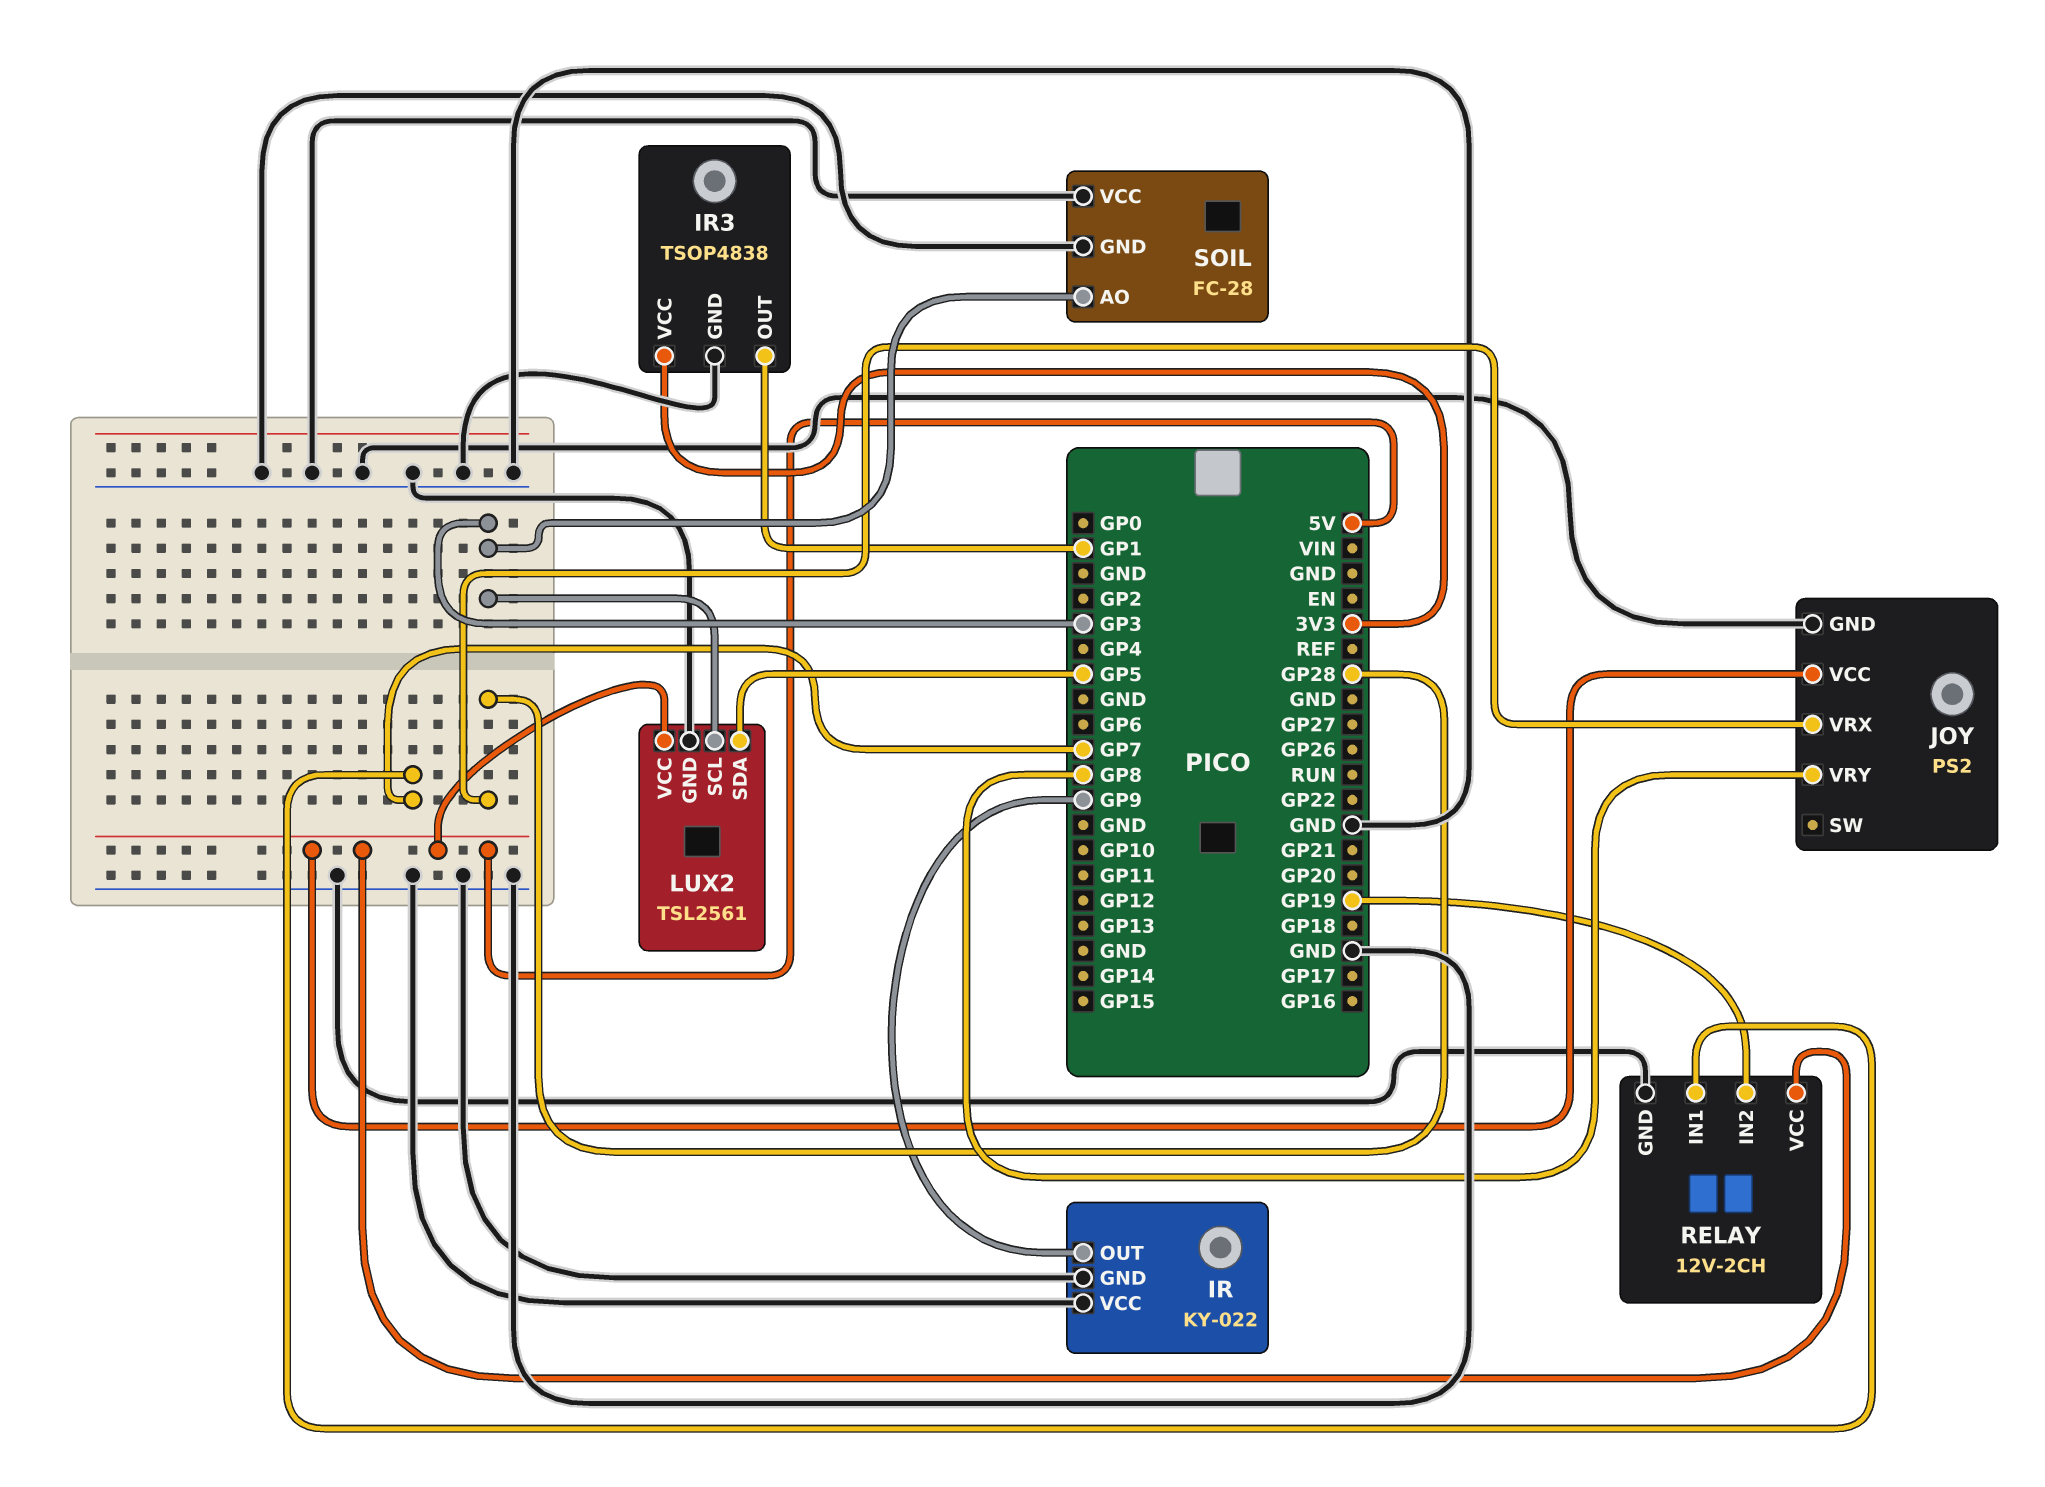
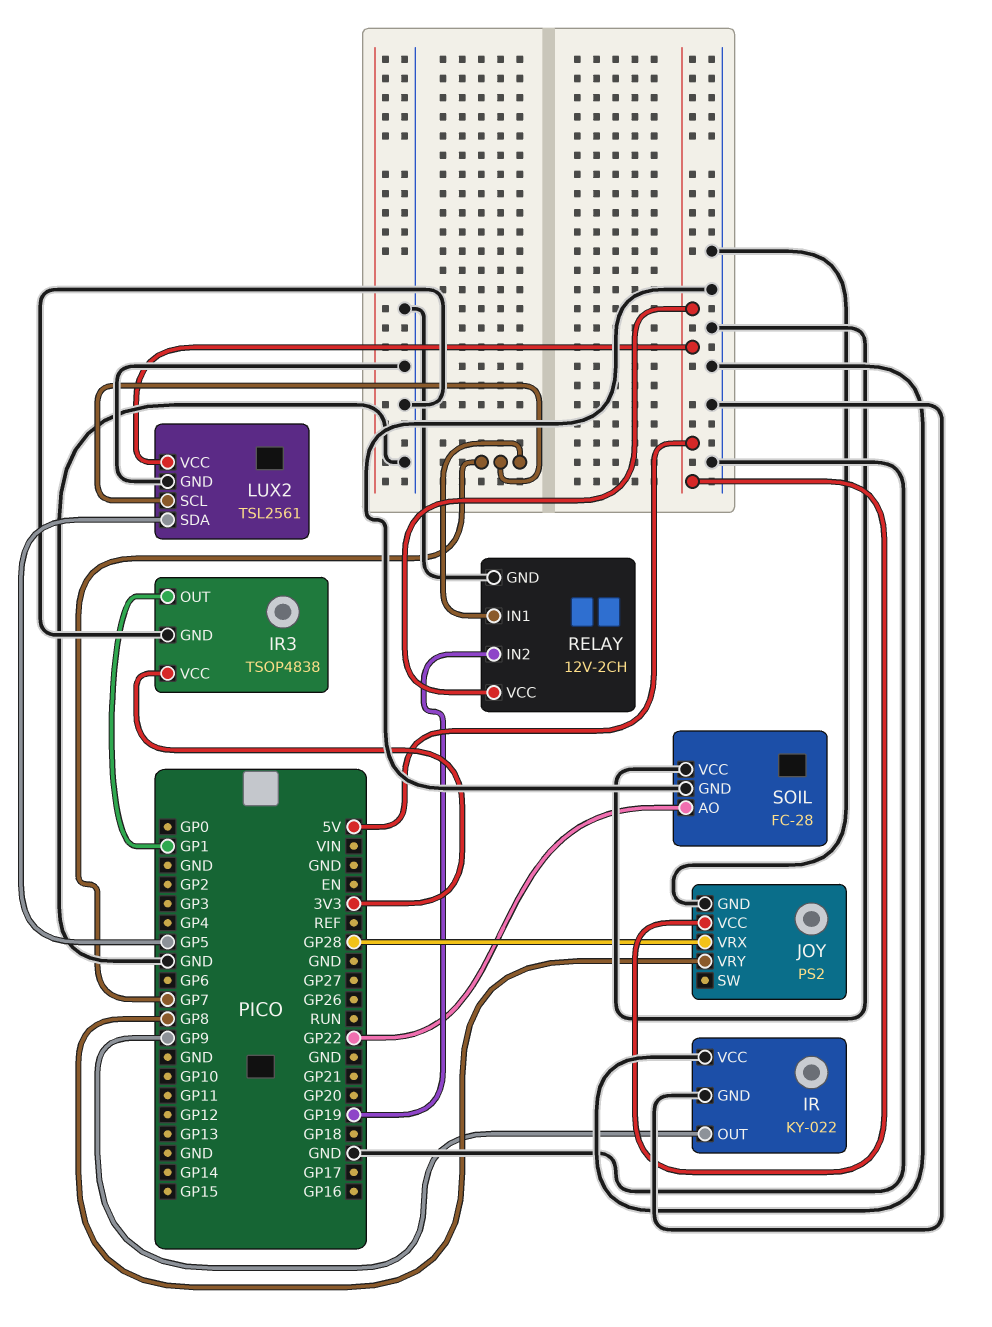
LUX2 pin SCL: GP3 -> GP7
SOIL pin AO: GP3 -> GP22

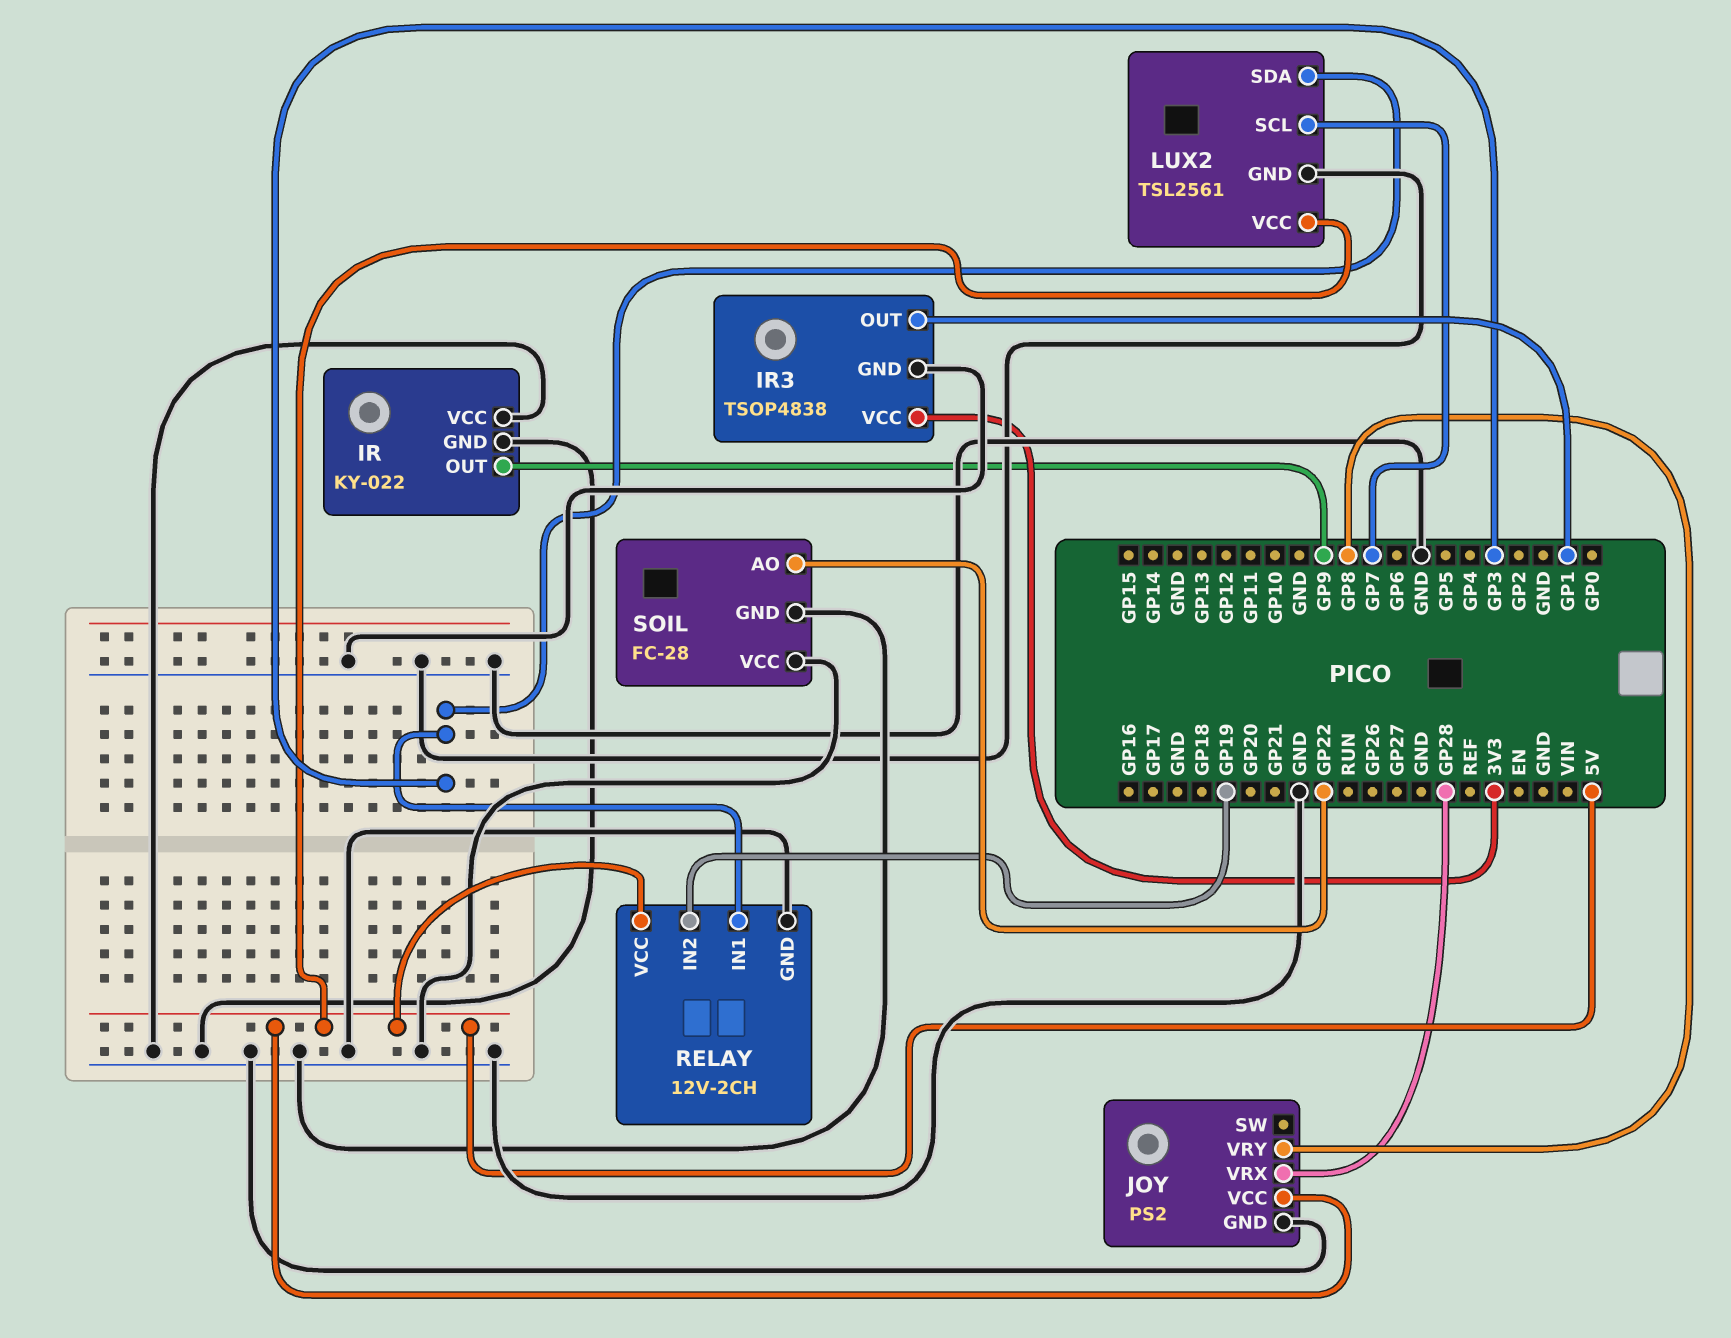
LUX2 pin SDA: GP5 -> GP3
RELAY pin IN1: GP7 -> GP3

